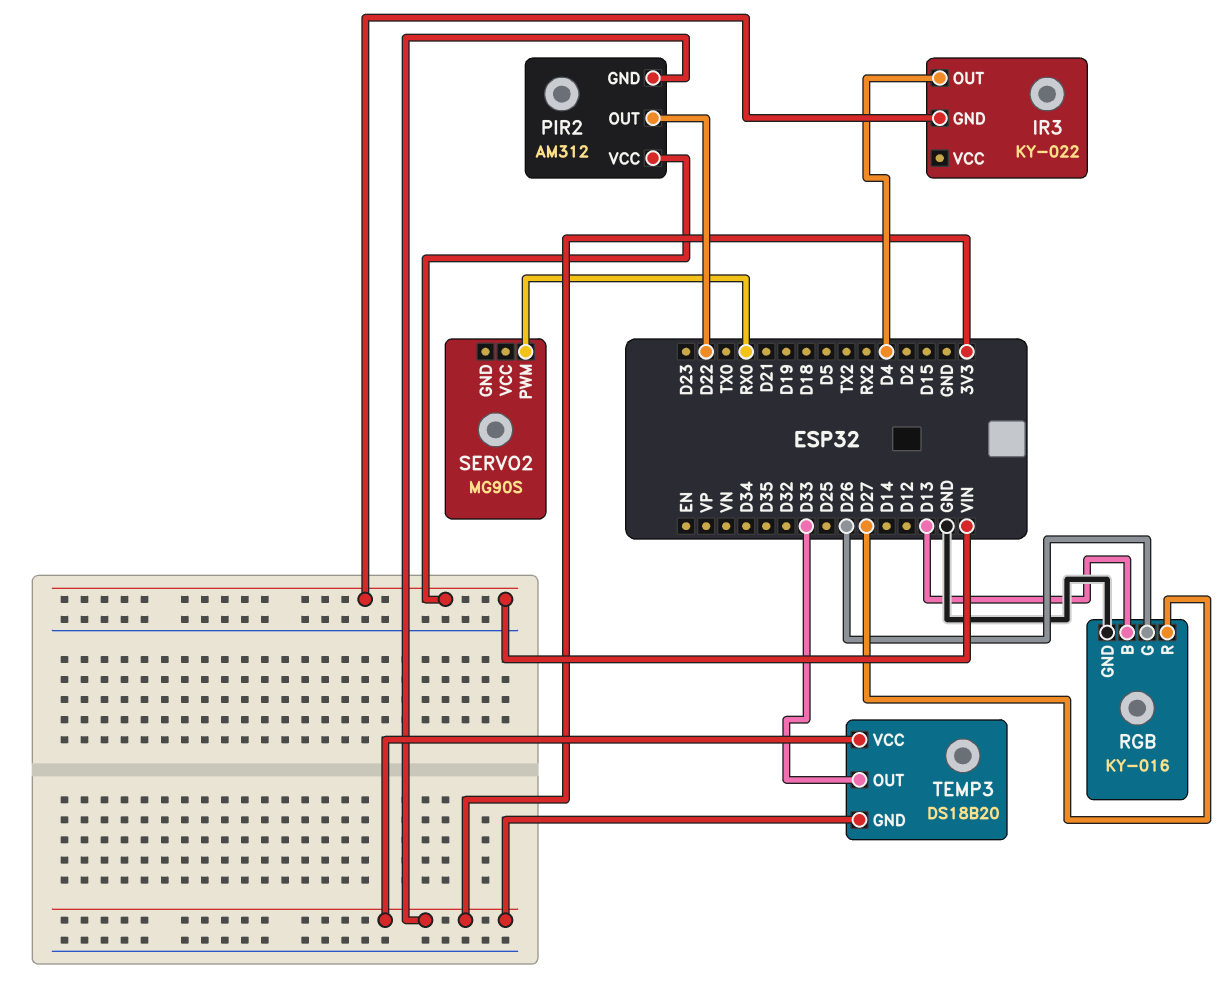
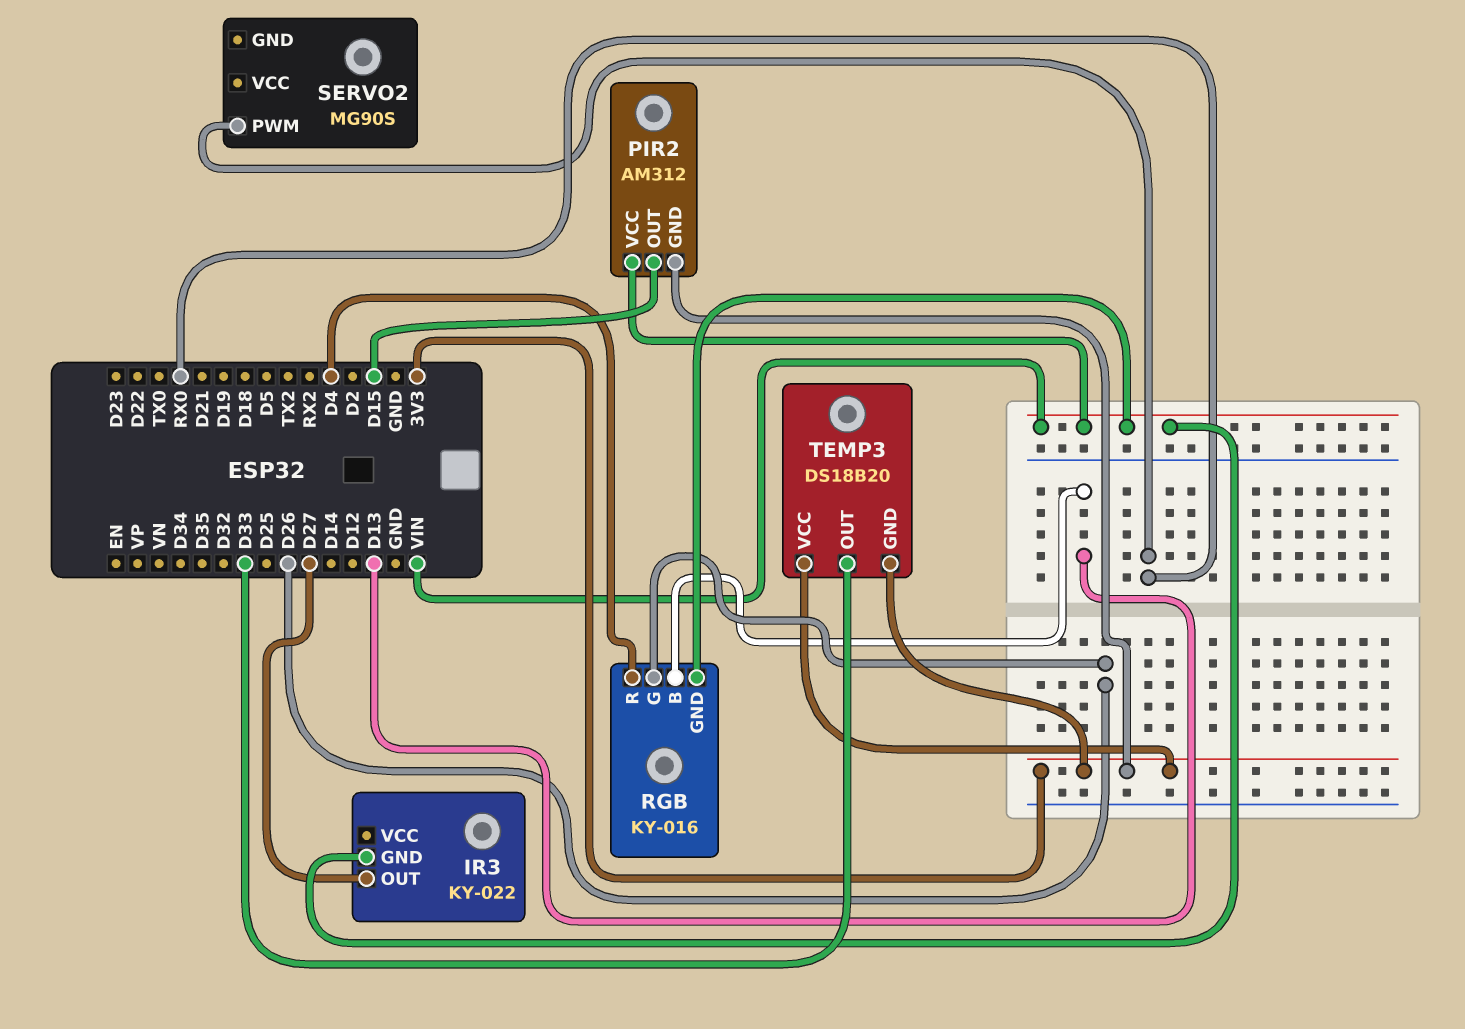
IR3 pin OUT: D4 -> D27
PIR2 pin OUT: D22 -> D15
RGB pin GND: GND -> VIN
RGB pin R: D27 -> D4

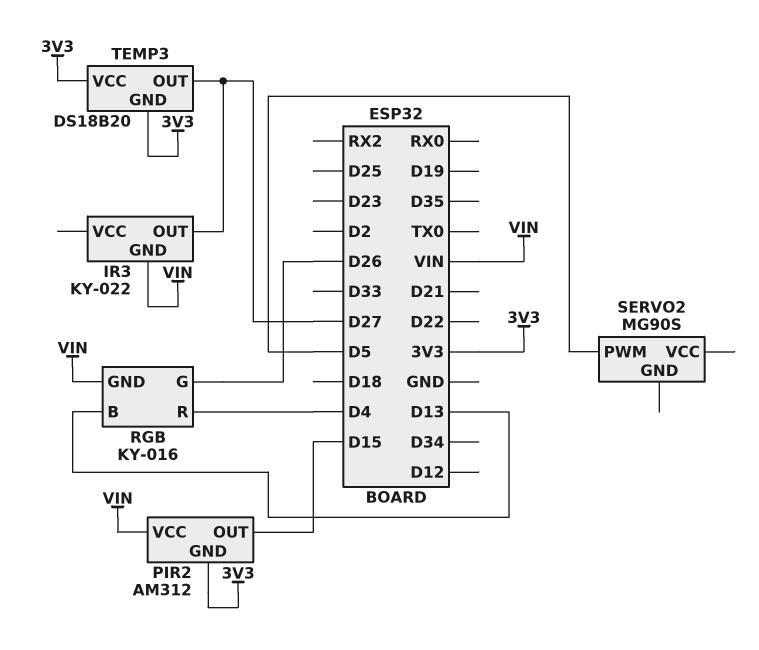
SERVO2 pin PWM: RX0 -> D5
TEMP3 pin OUT: D33 -> D27

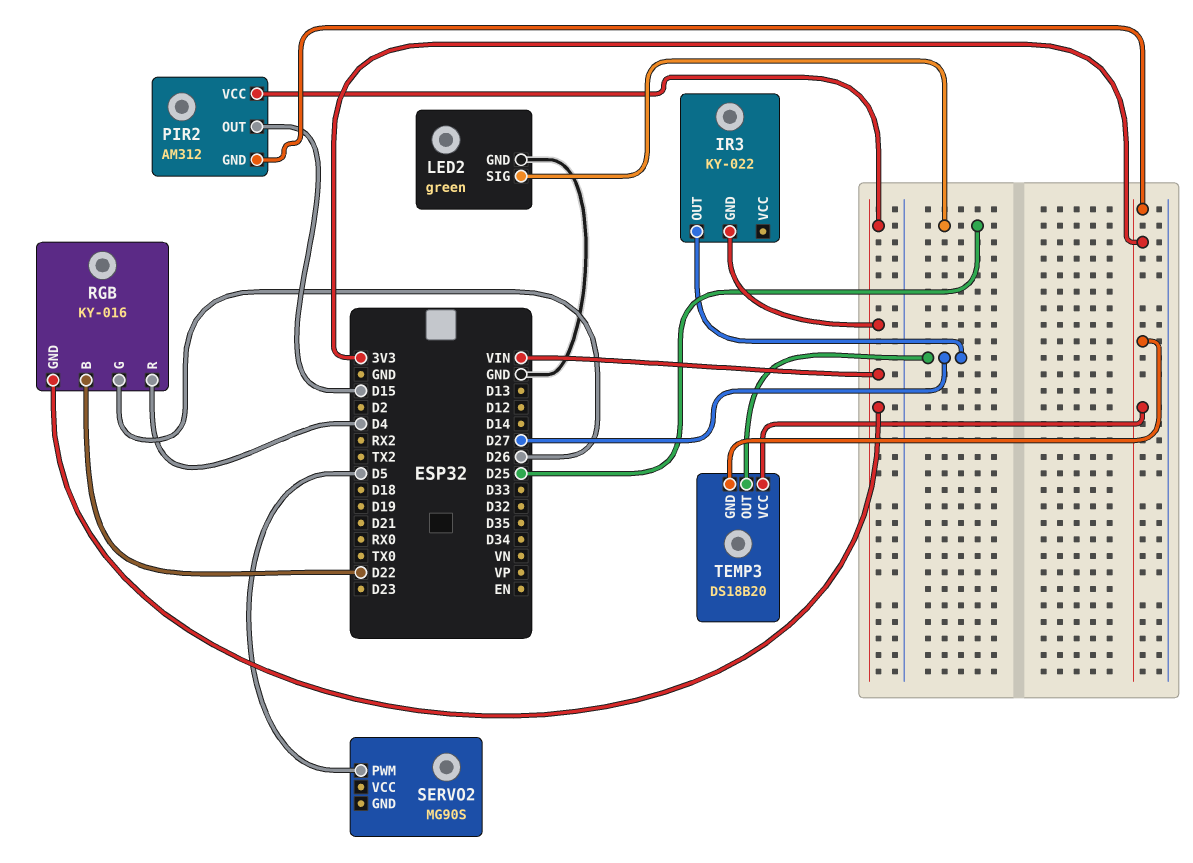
LED2: none -> green
LED2 pin GND: none -> GND
LED2 pin SIG: none -> D25
RGB pin B: D13 -> D22

